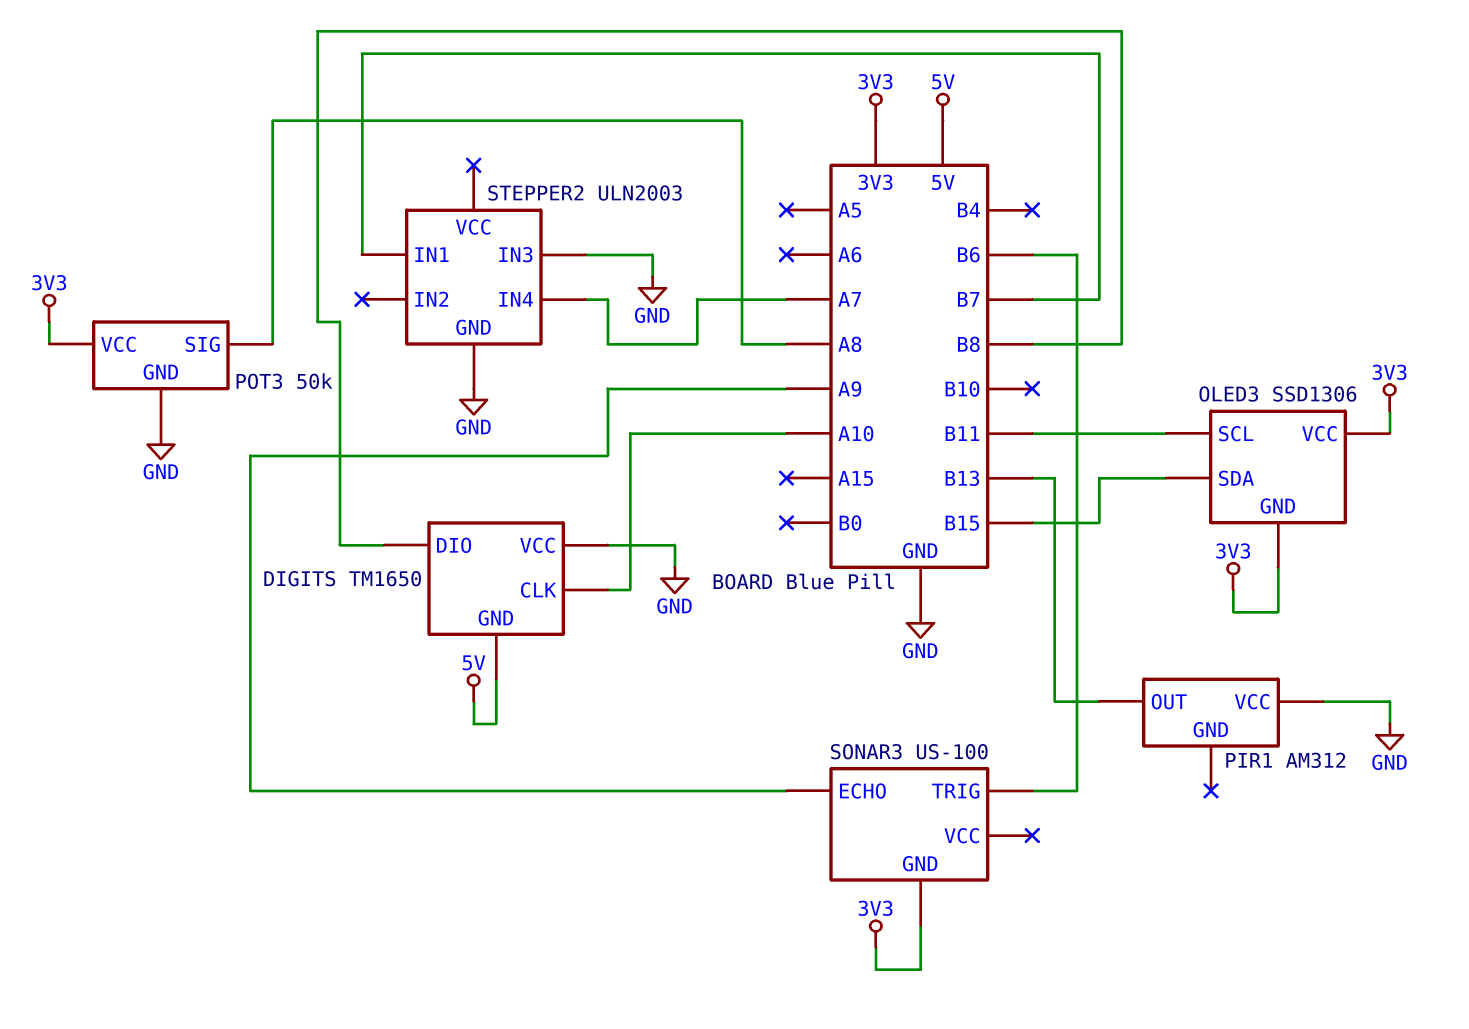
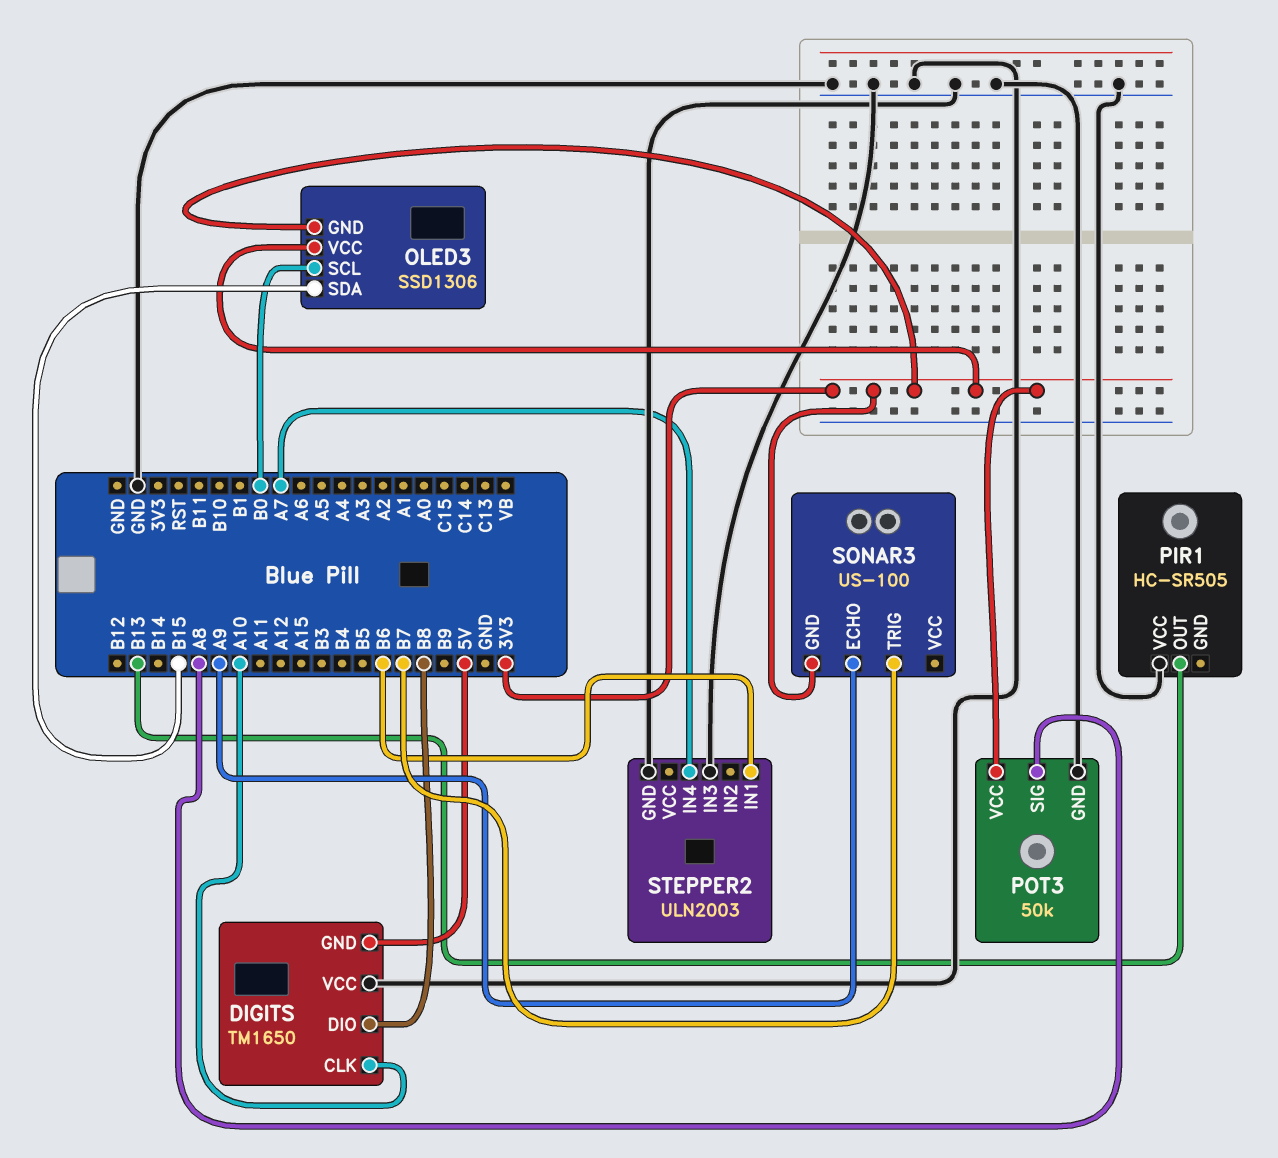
OLED3 pin SCL: B11 -> B0
PIR1: AM312 -> HC-SR505
SONAR3 pin TRIG: B6 -> B7
STEPPER2 pin IN1: B7 -> B6

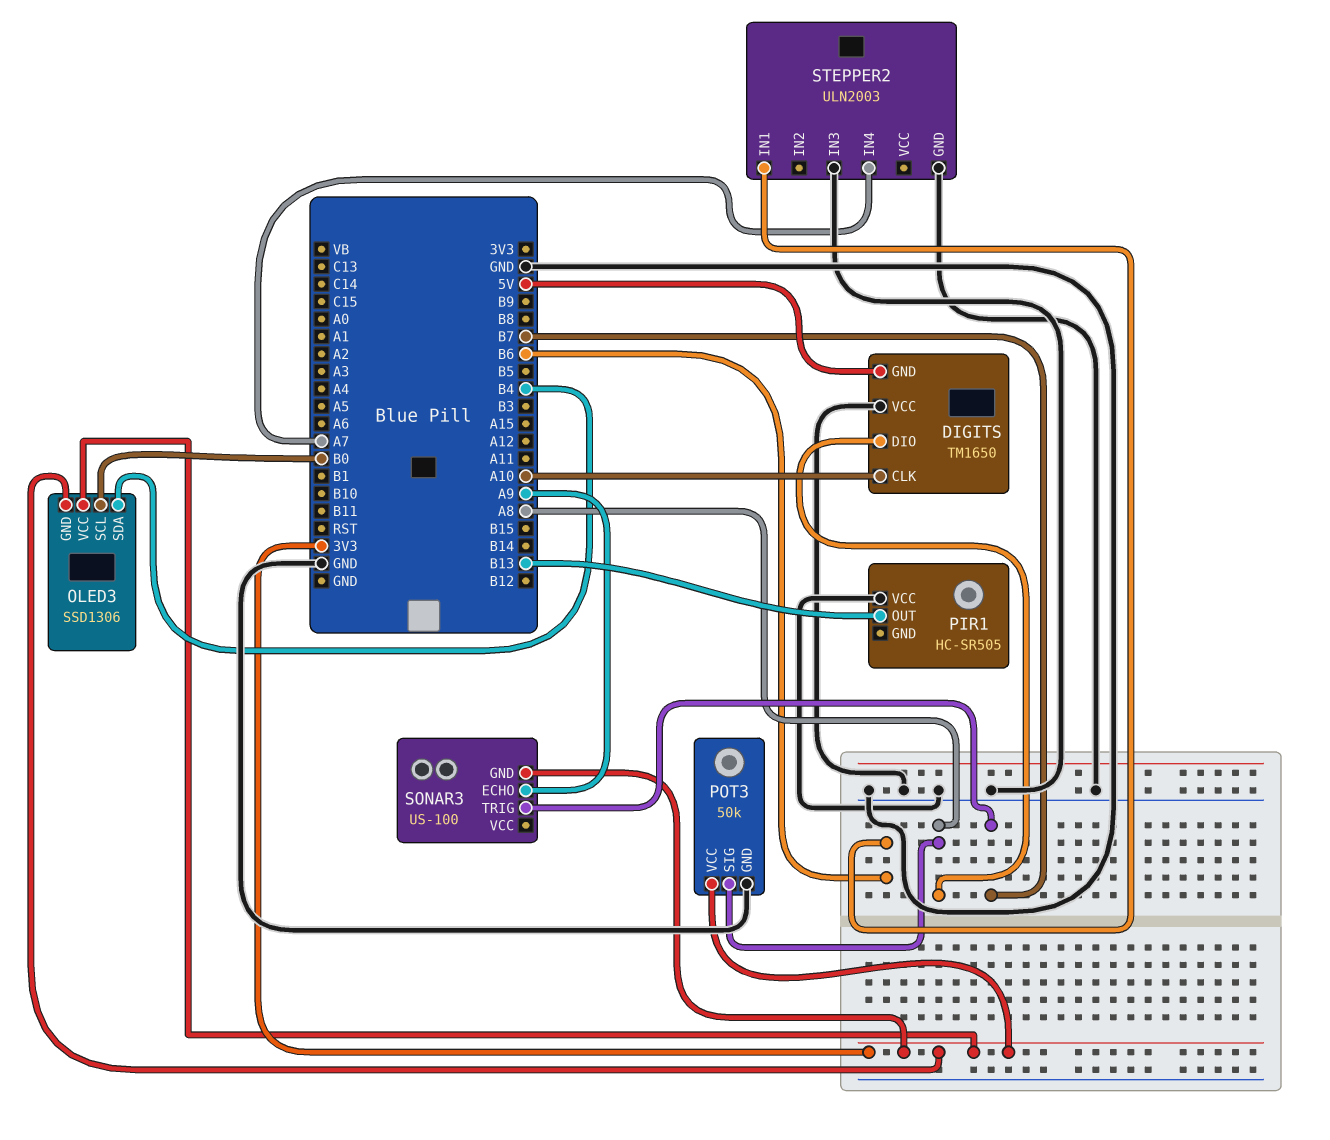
DIGITS pin DIO: B8 -> A8
OLED3 pin SDA: B15 -> B4

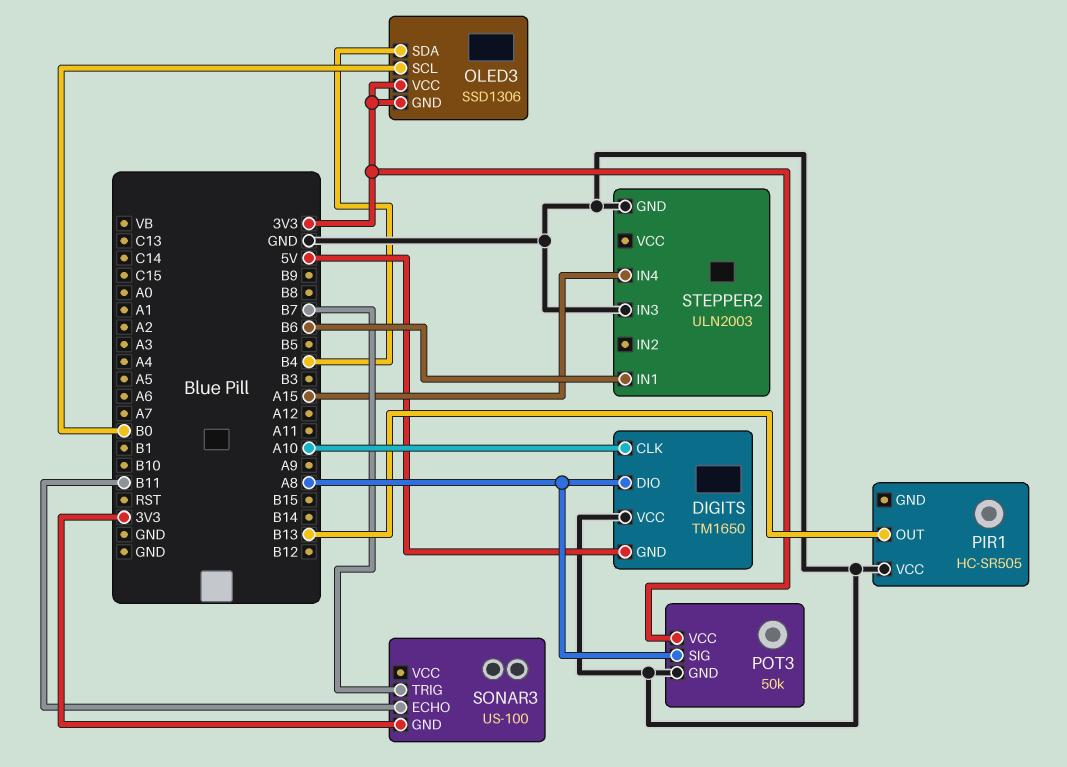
SONAR3 pin ECHO: A9 -> B11
STEPPER2 pin IN4: A7 -> A15

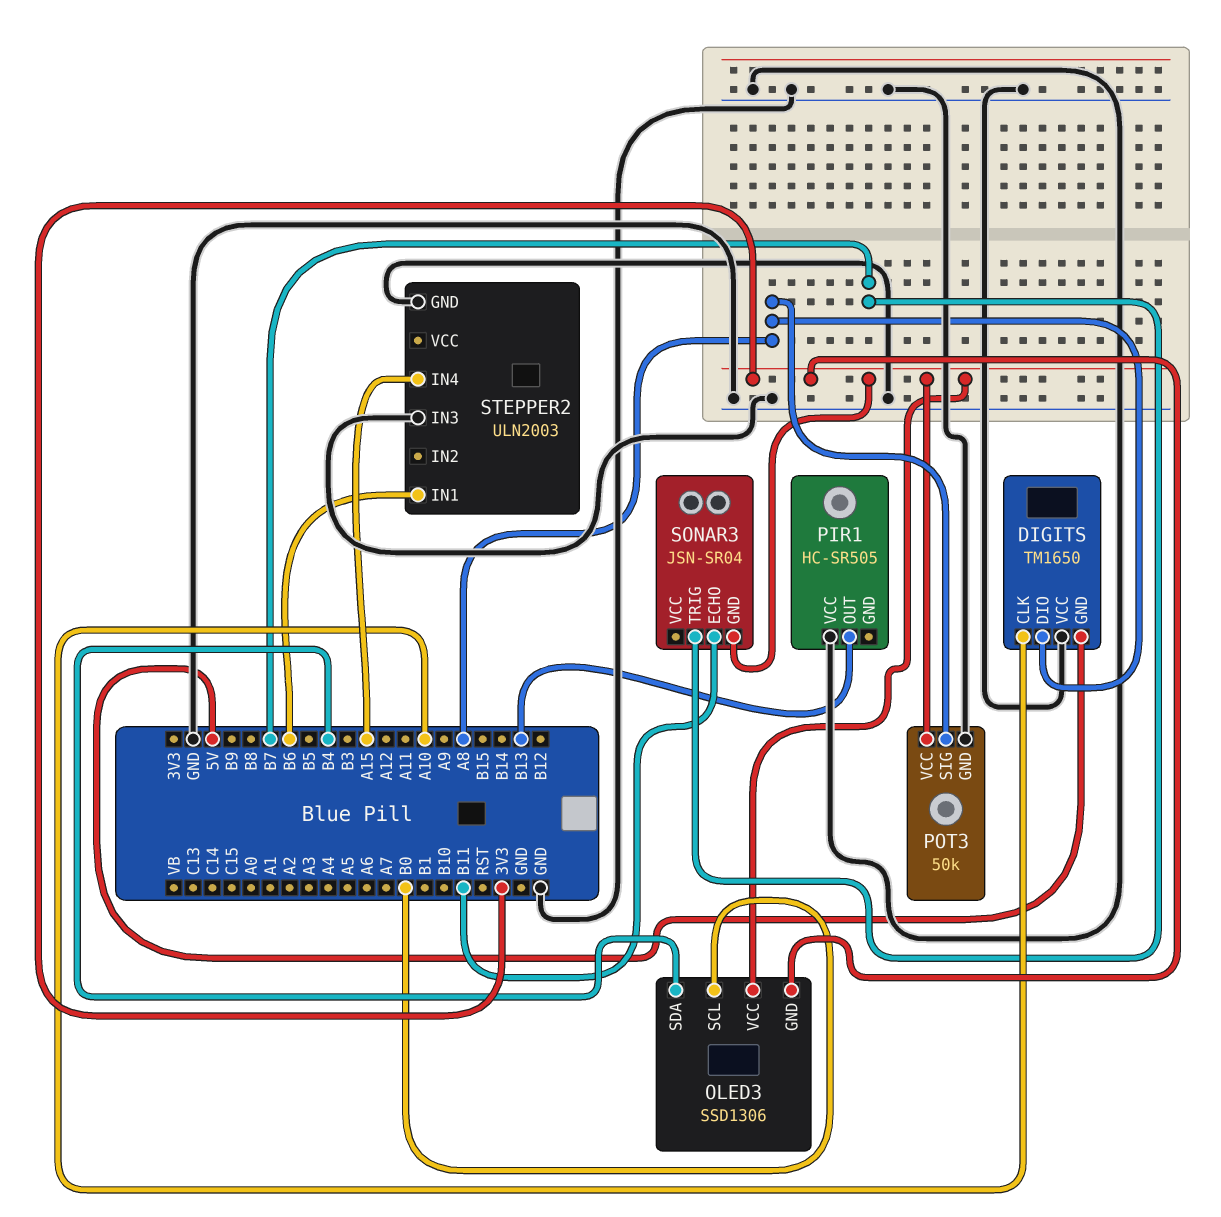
SONAR3: US-100 -> JSN-SR04

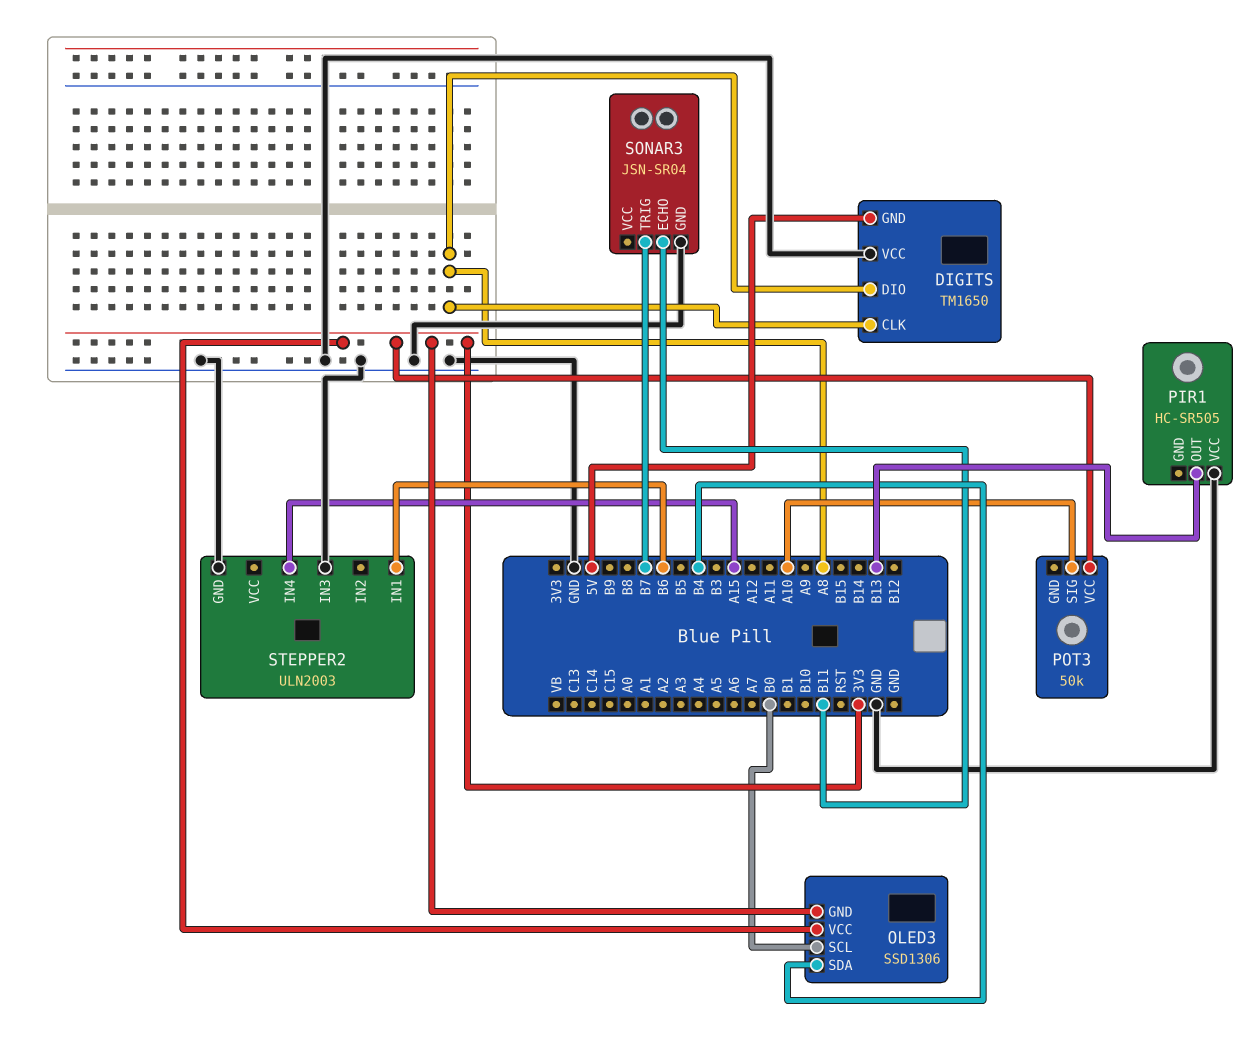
DIGITS pin CLK: A10 -> A8
POT3 pin GND: GND -> none
POT3 pin SIG: A8 -> A10
SONAR3 pin GND: 3V3 -> GND

